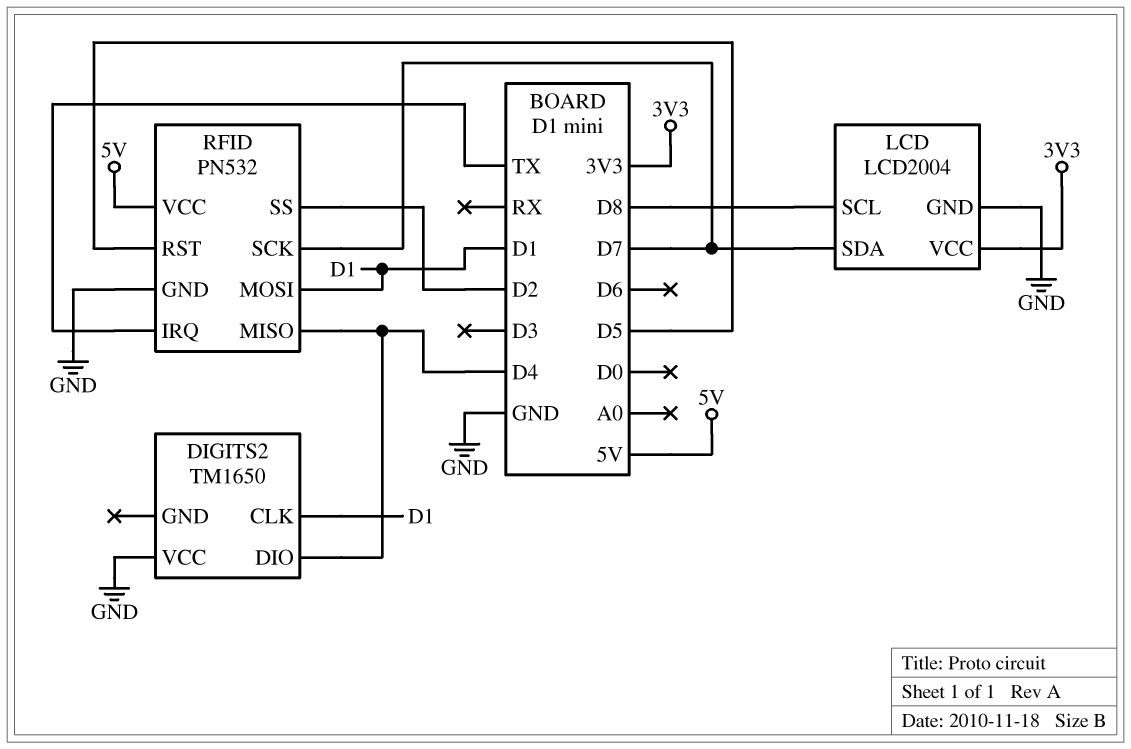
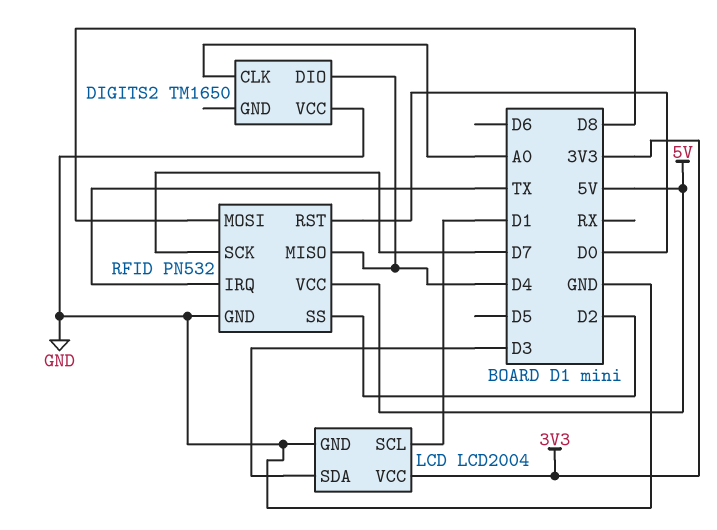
DIGITS2 pin CLK: D1 -> A0
LCD pin SCL: D8 -> D1
LCD pin SDA: D7 -> D3
RFID pin MOSI: D1 -> D8
RFID pin RST: D5 -> D0

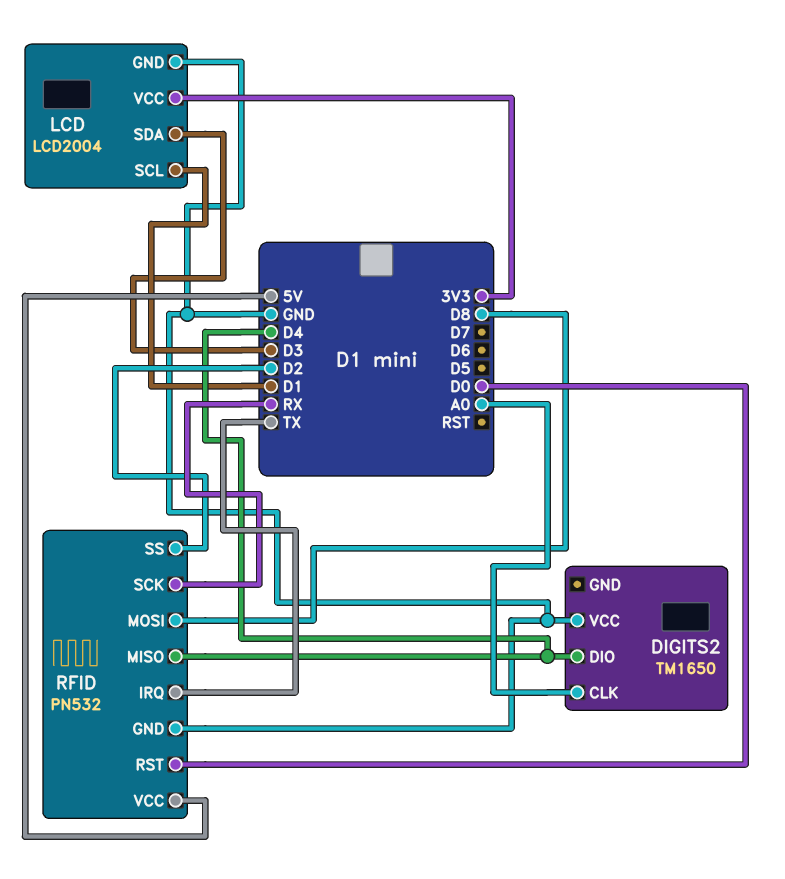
RFID pin SCK: D7 -> RX

